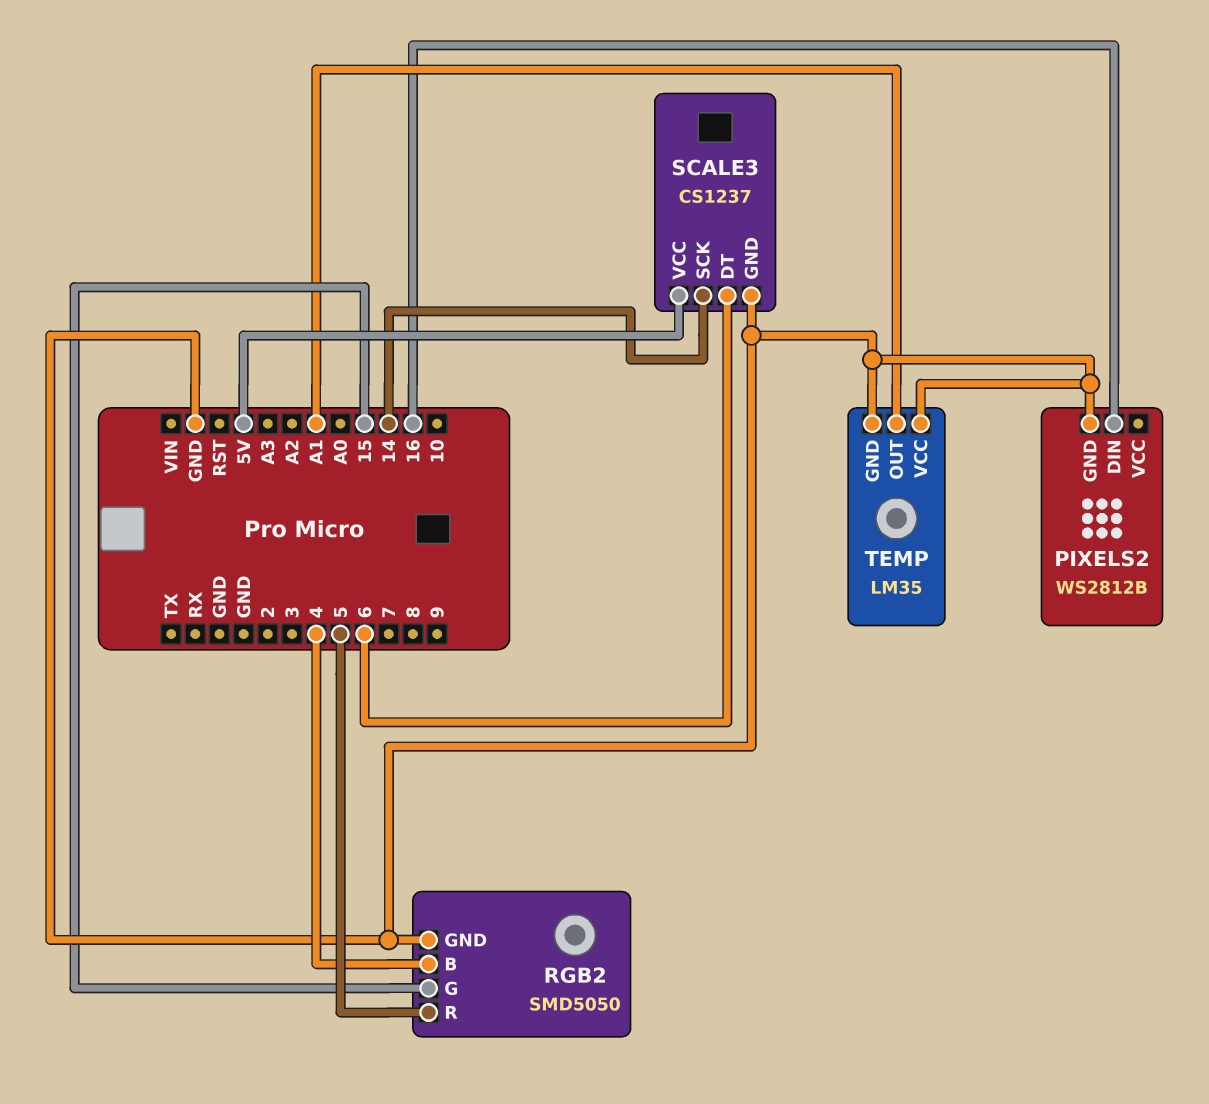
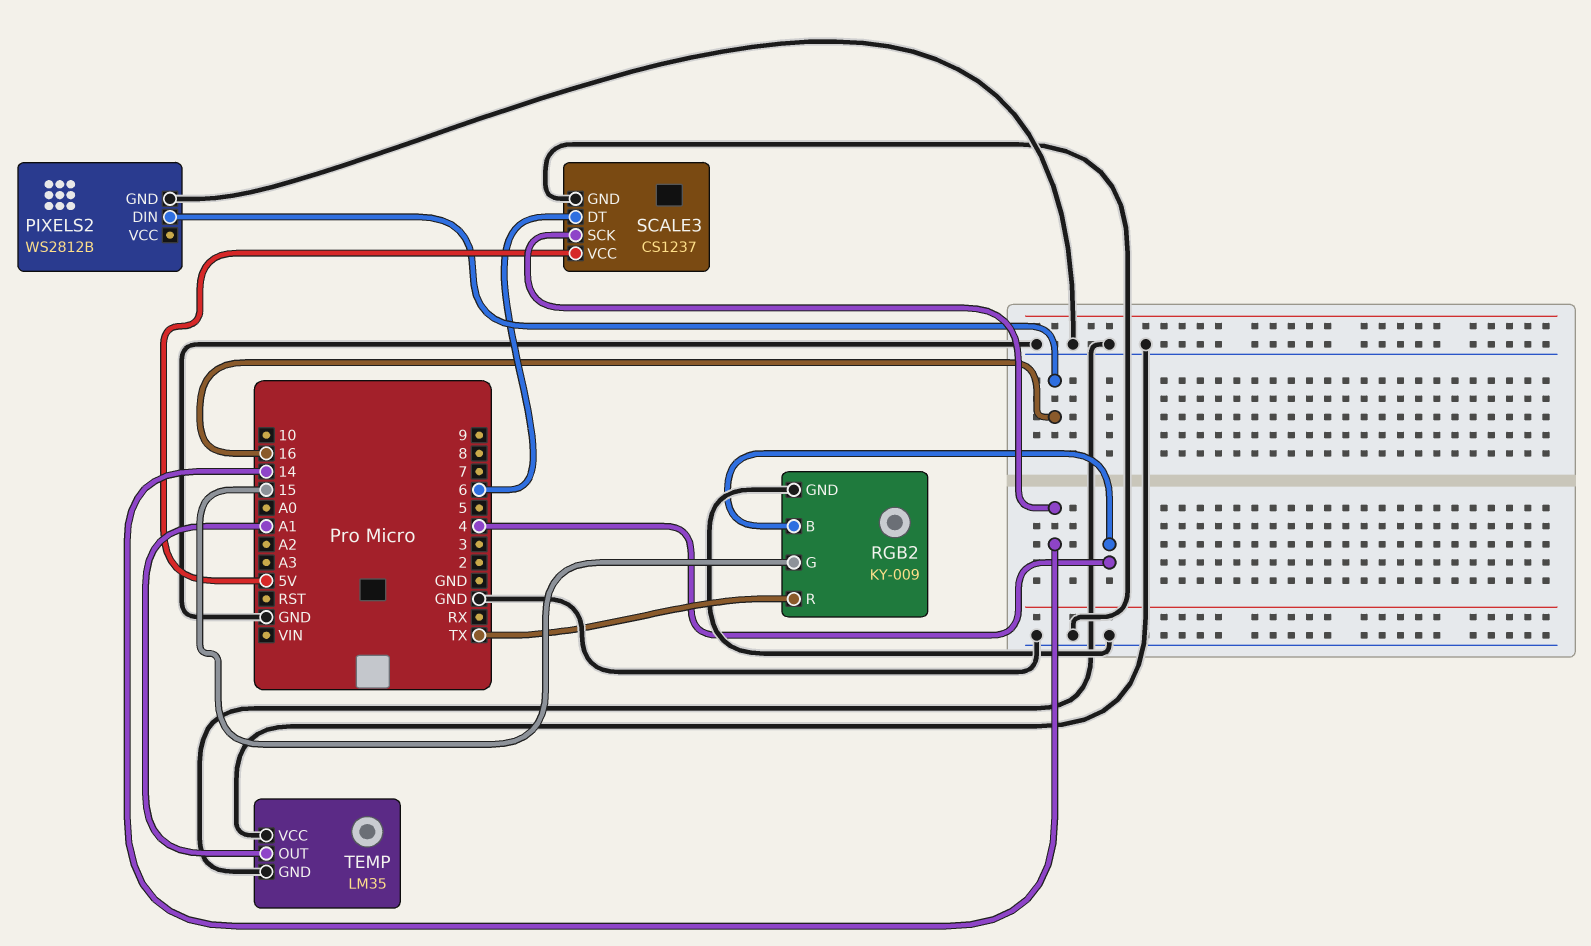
RGB2: SMD5050 -> KY-009
RGB2 pin R: 5 -> TX

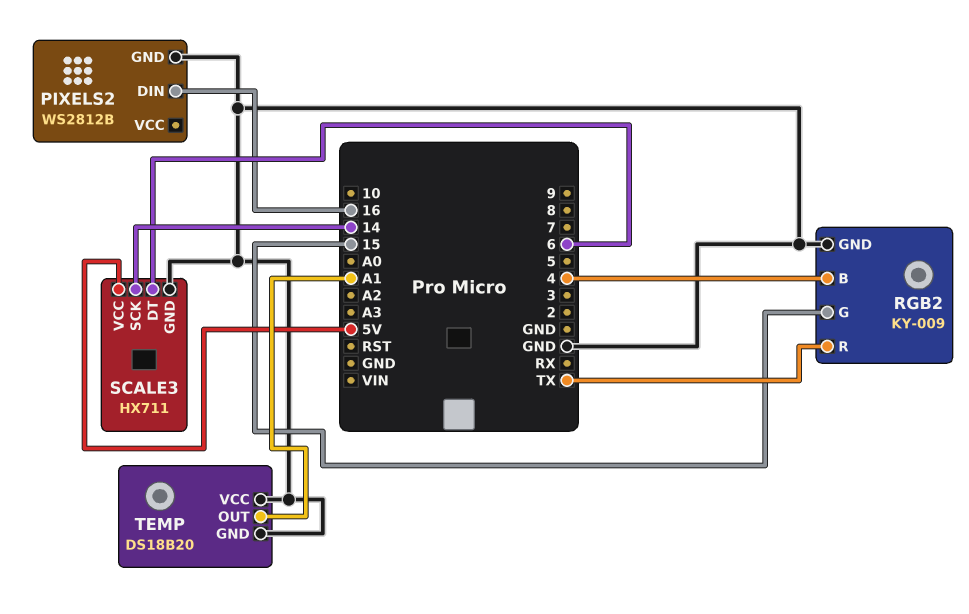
SCALE3: CS1237 -> HX711
TEMP: LM35 -> DS18B20

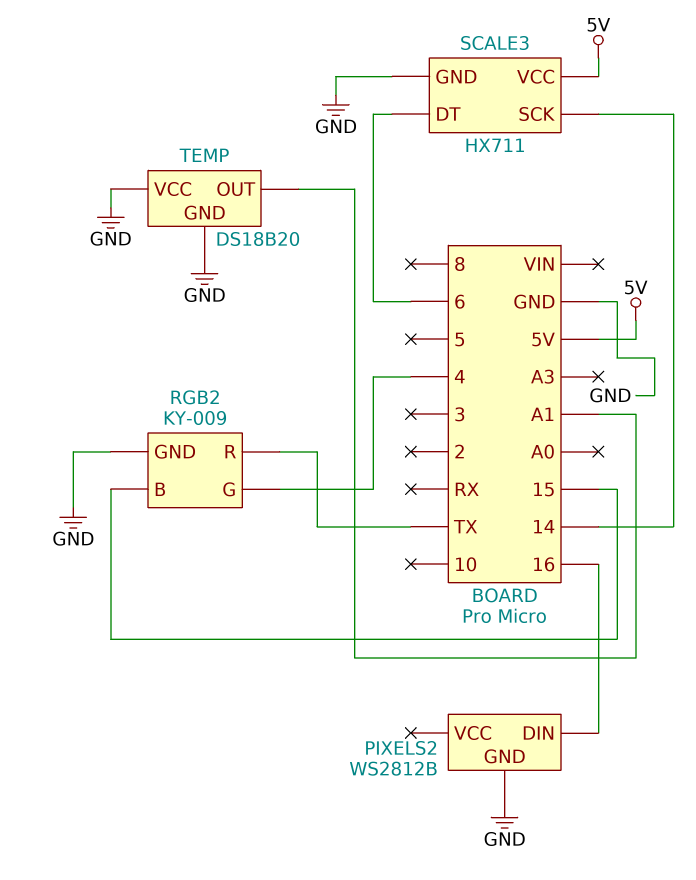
RGB2 pin B: 4 -> 15
RGB2 pin G: 15 -> 4

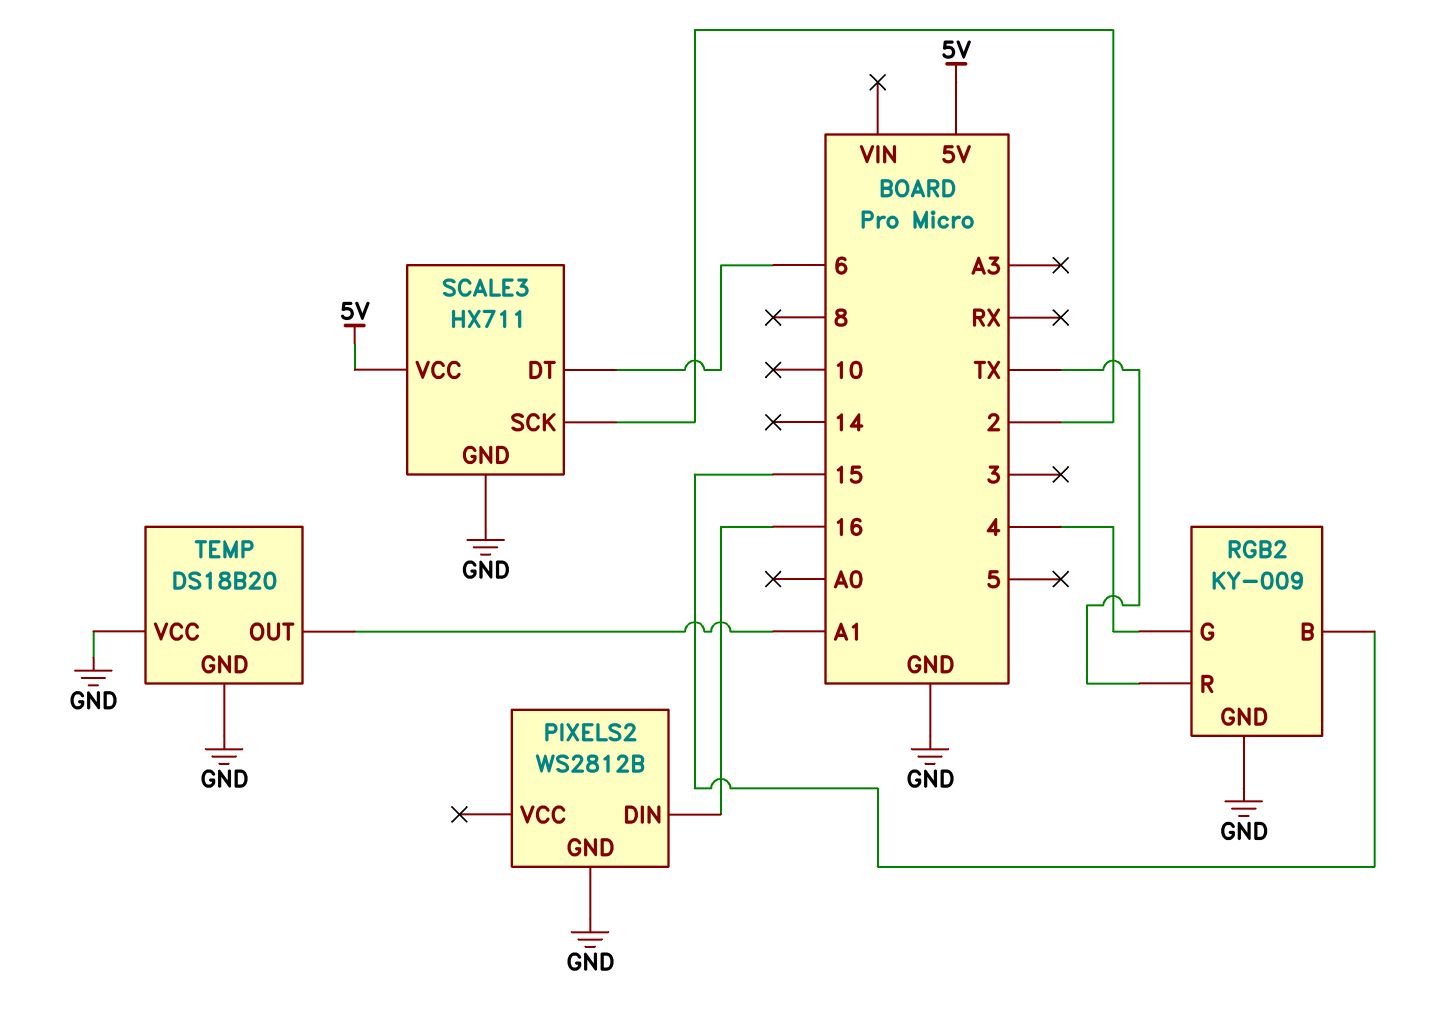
SCALE3 pin SCK: 14 -> 2

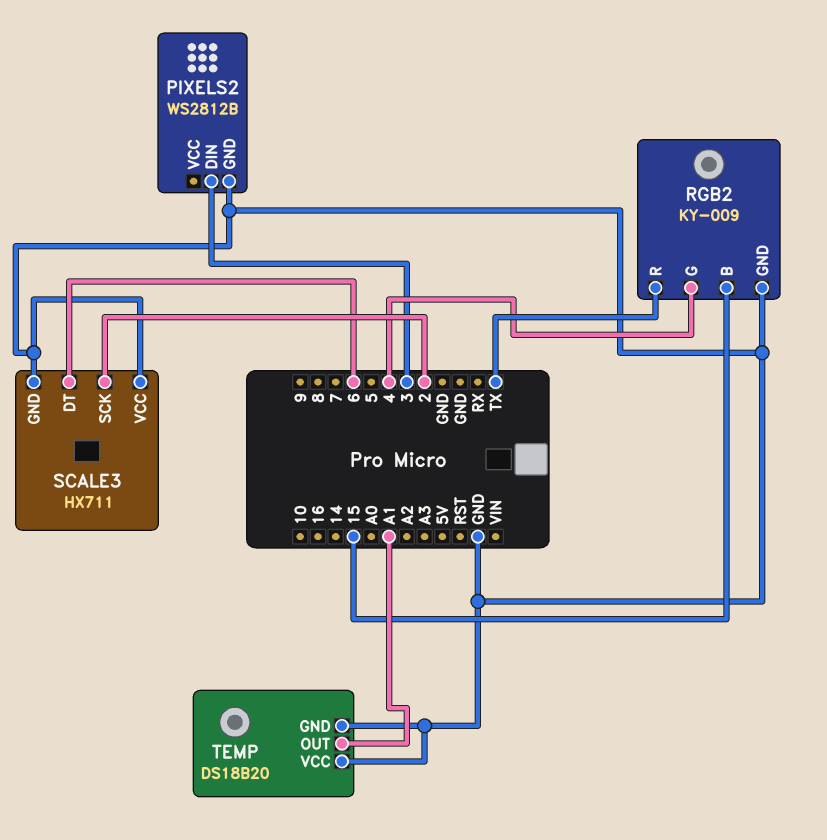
PIXELS2 pin DIN: 16 -> 3
SCALE3 pin VCC: 5V -> GND

